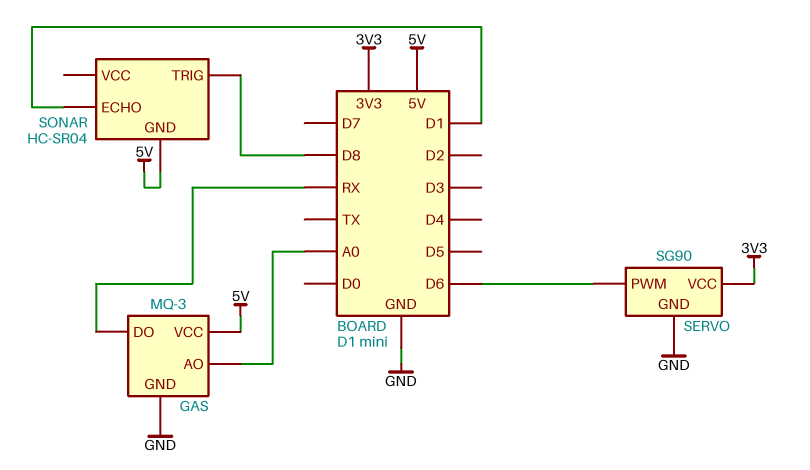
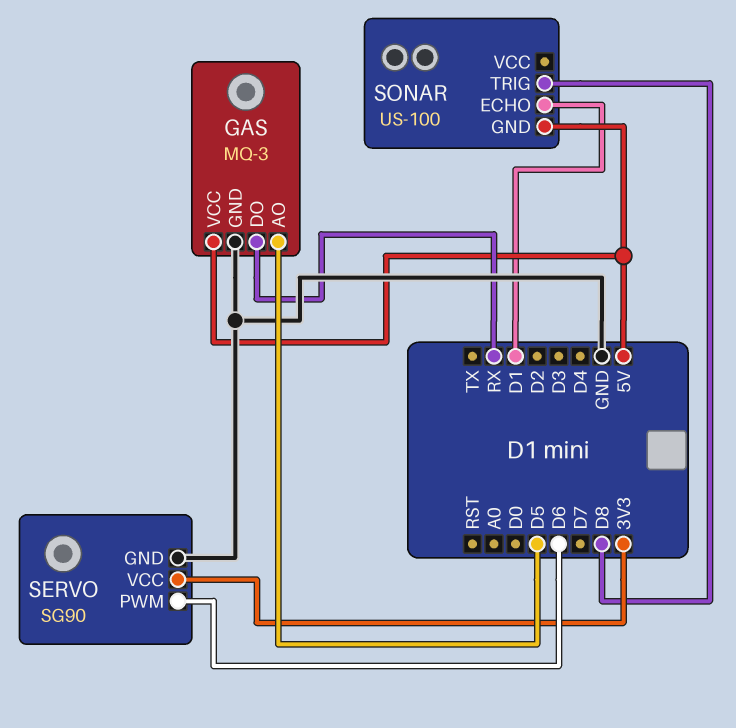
GAS pin AO: A0 -> D5
SONAR: HC-SR04 -> US-100

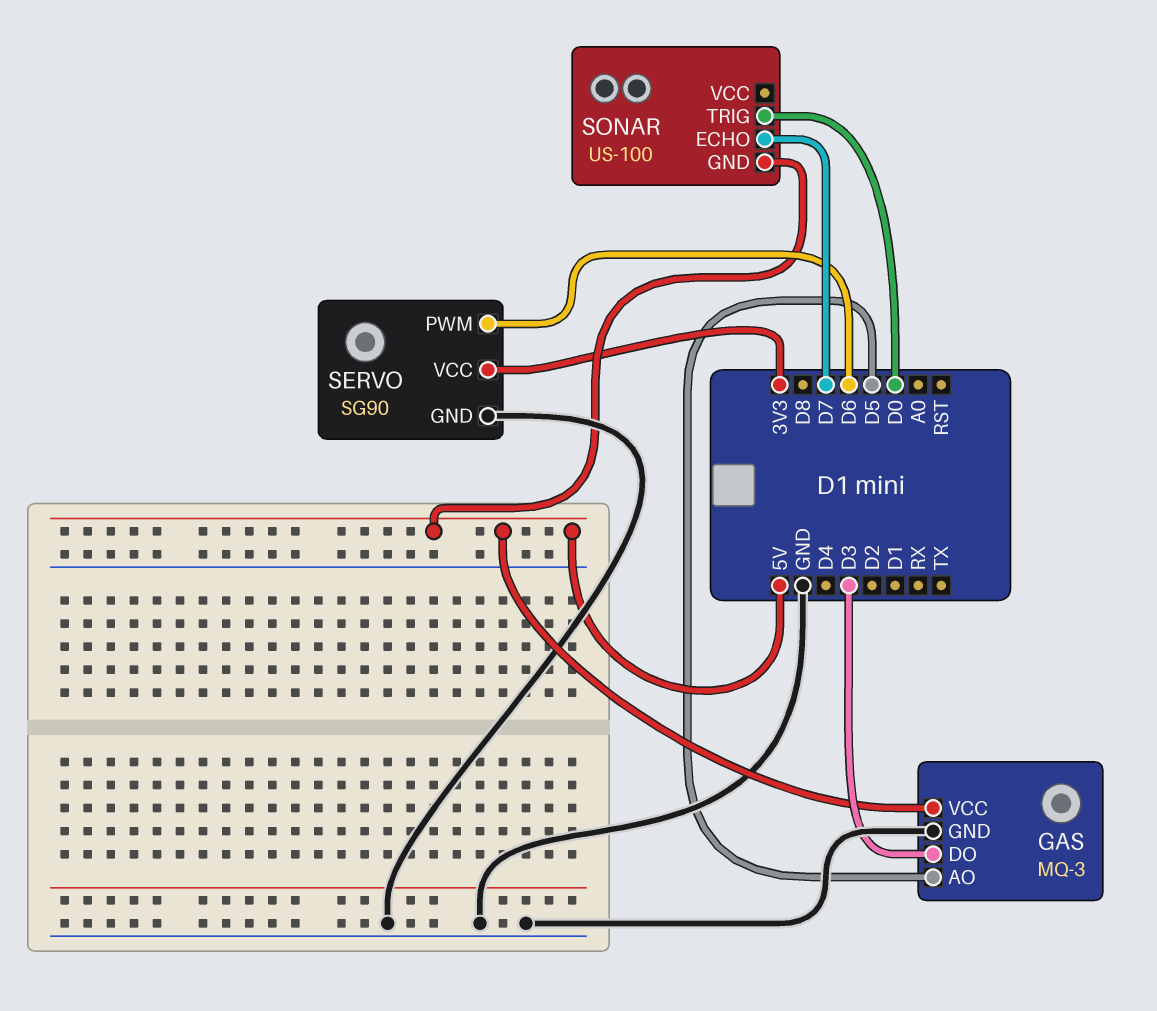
GAS pin DO: RX -> D3
SONAR pin ECHO: D1 -> D7
SONAR pin TRIG: D8 -> D0

